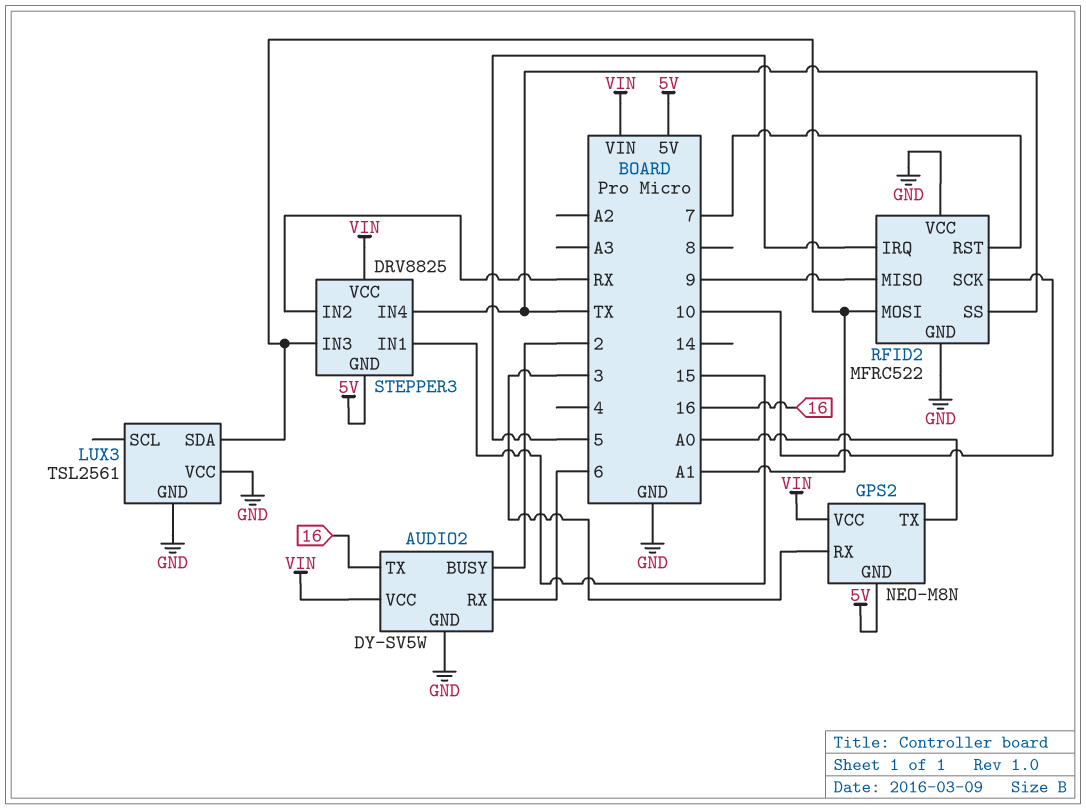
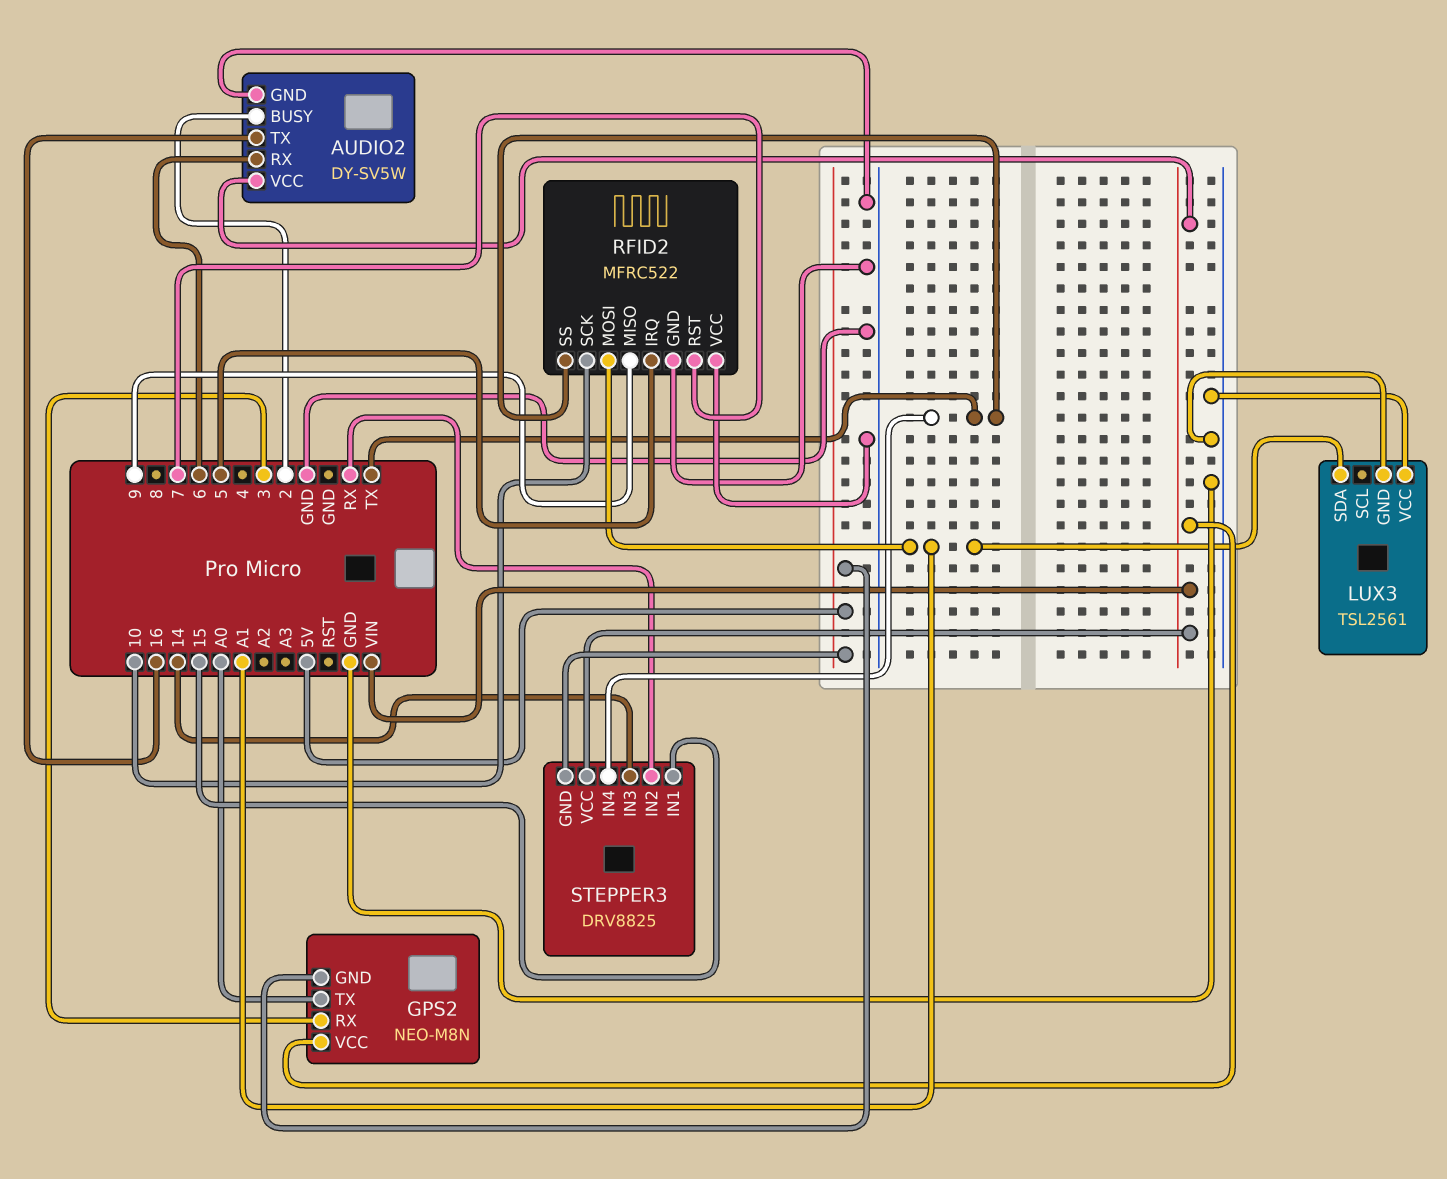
STEPPER3 pin IN3: A1 -> 14

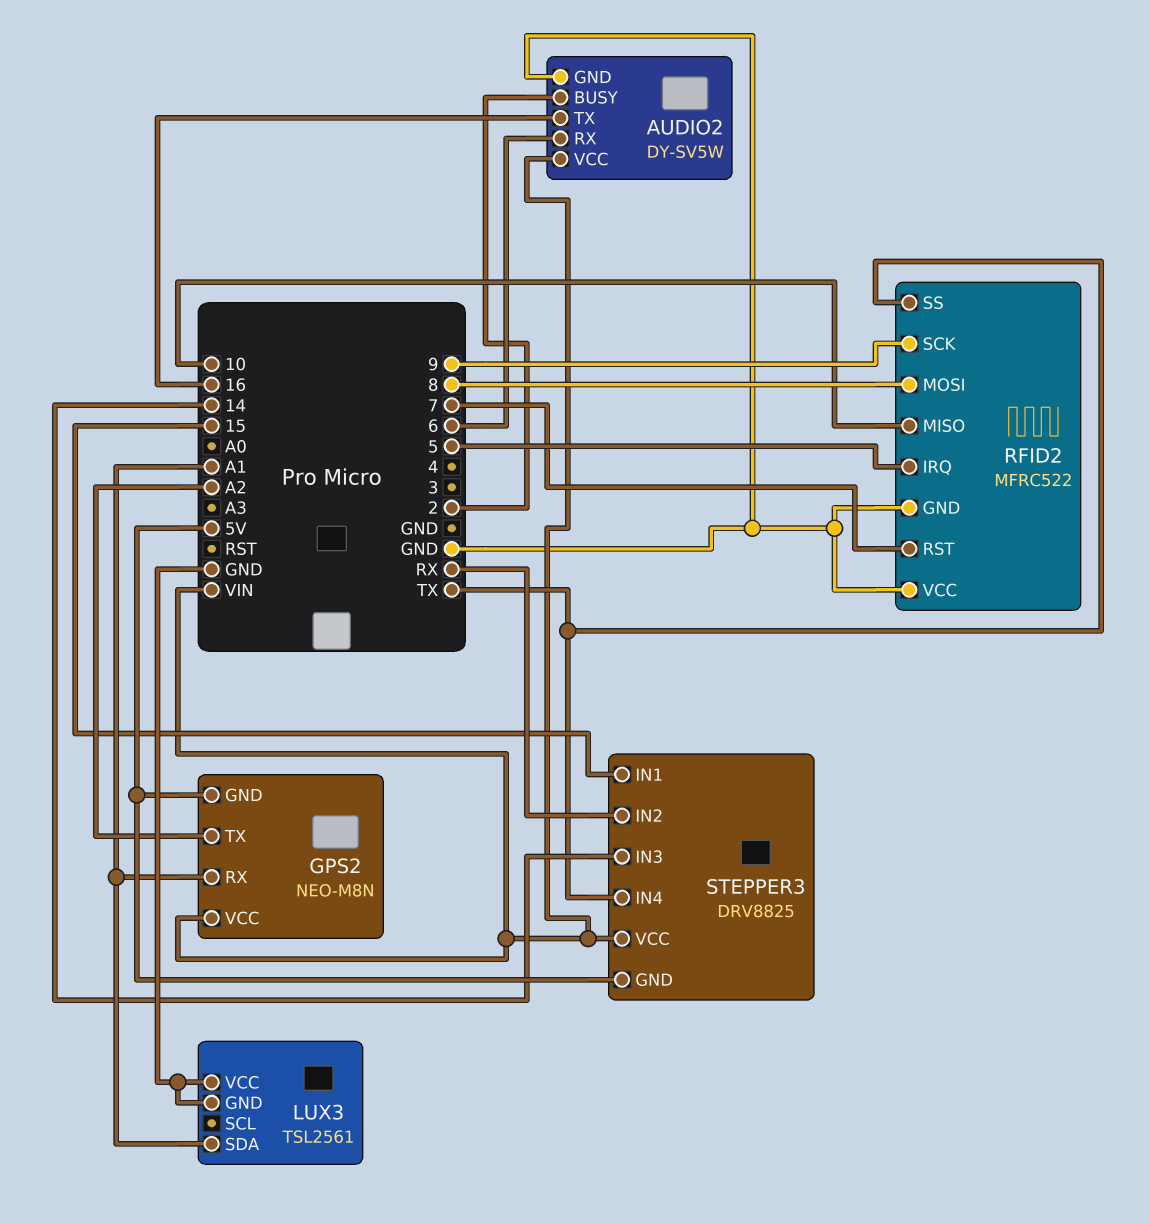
GPS2 pin RX: 3 -> A1
GPS2 pin TX: A0 -> A2
RFID2 pin MISO: 9 -> 10
RFID2 pin MOSI: A1 -> 8
RFID2 pin SCK: 10 -> 9

